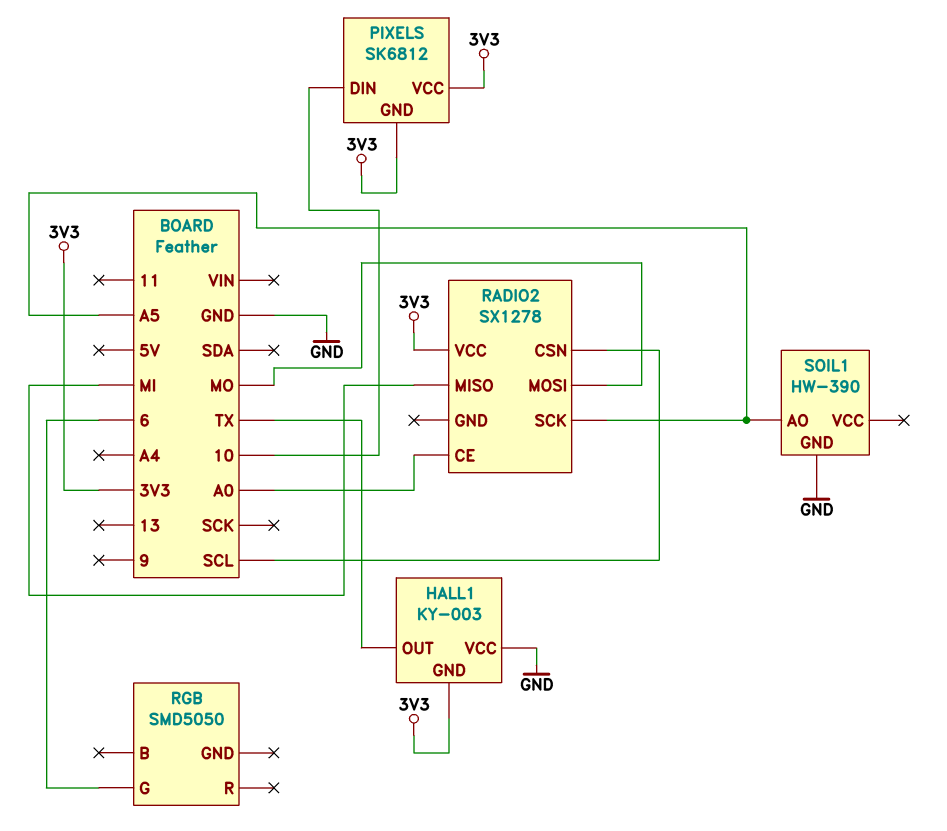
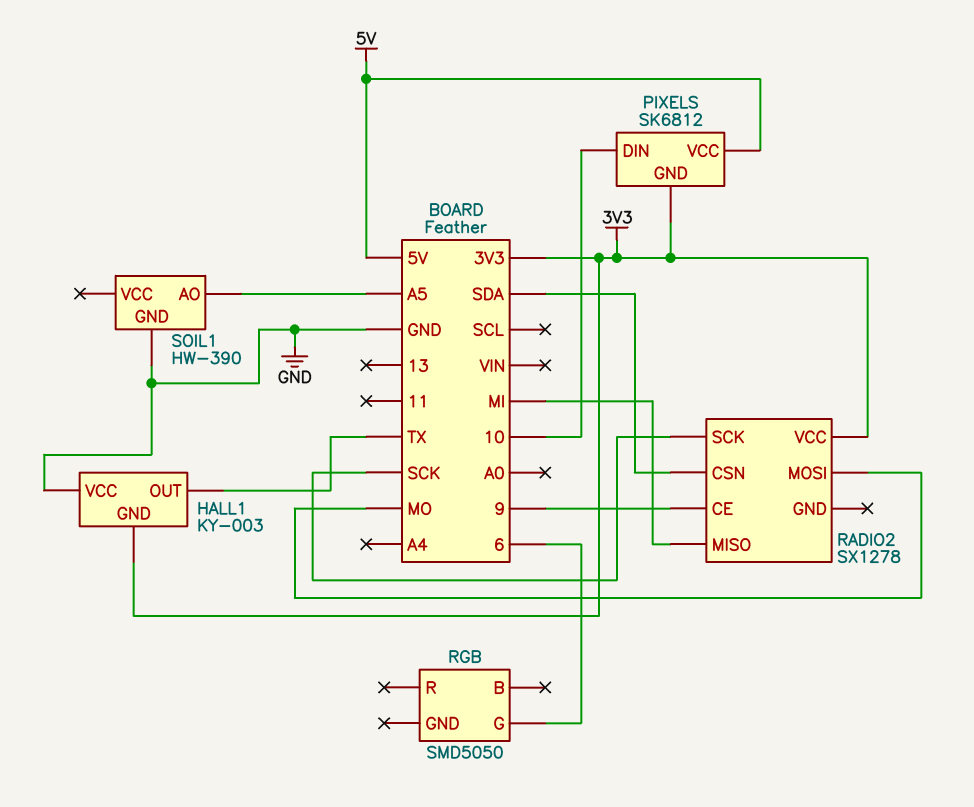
PIXELS pin VCC: 3V3 -> 5V
RADIO2 pin CE: A0 -> 9
RADIO2 pin CSN: SCL -> SDA
RADIO2 pin SCK: A5 -> SCK

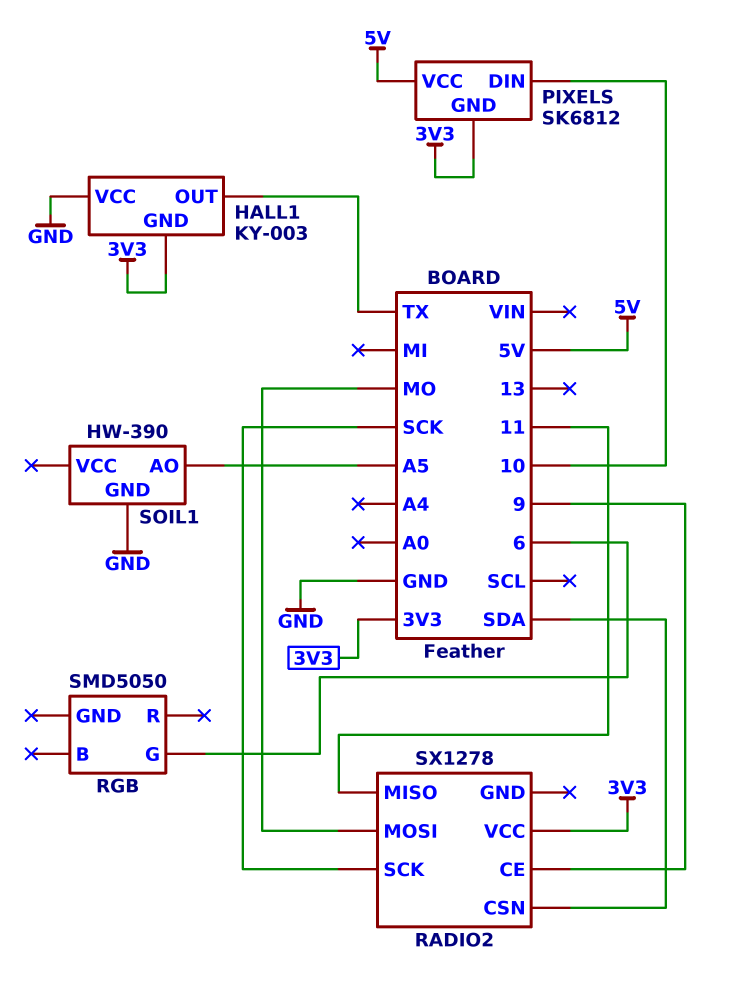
RADIO2 pin MISO: MI -> 11

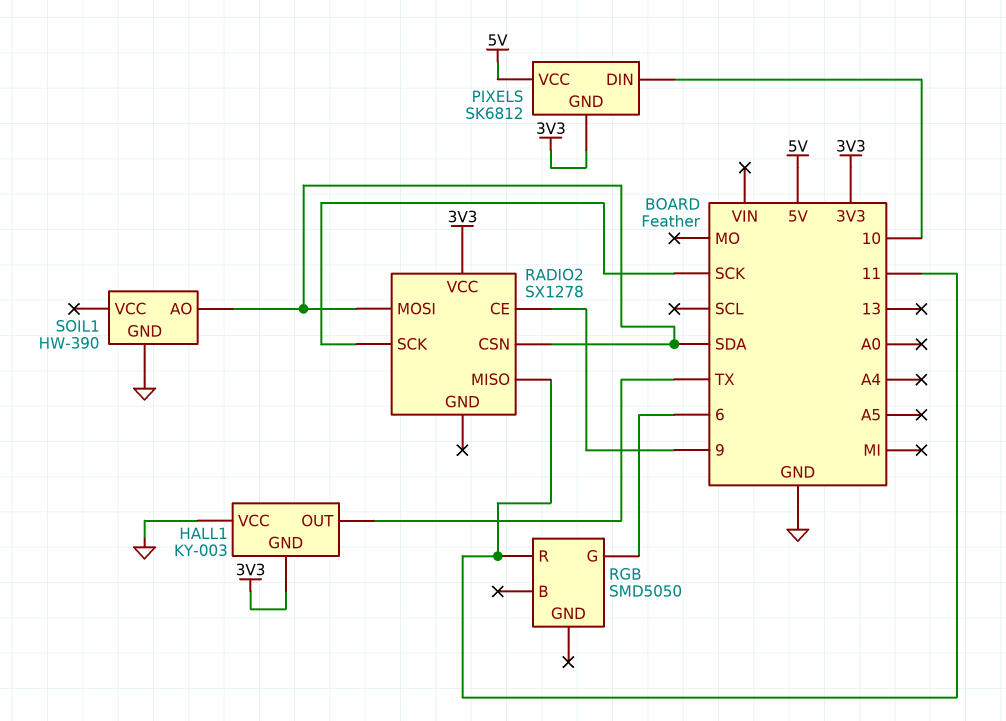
RADIO2 pin MOSI: MO -> SDA
RGB pin R: none -> 11
SOIL1 pin AO: A5 -> SDA

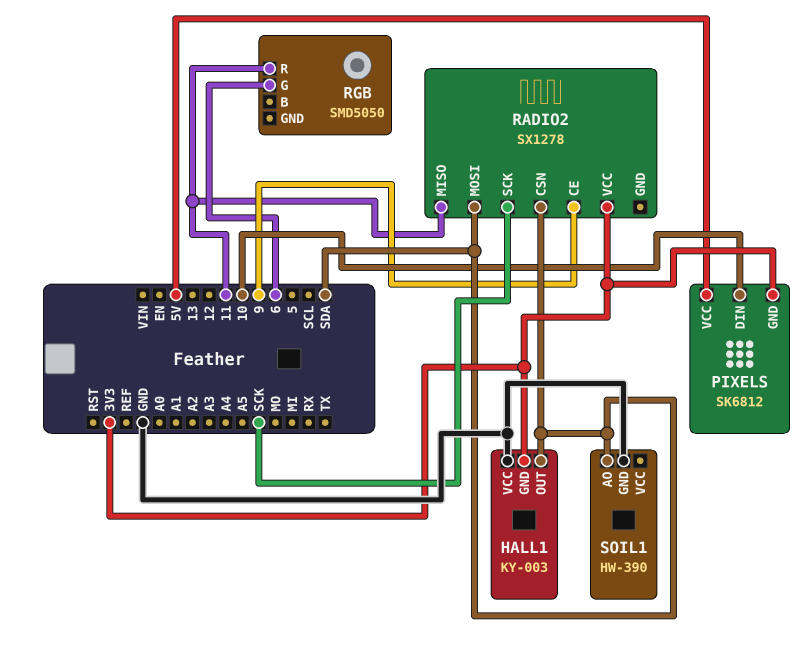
HALL1 pin OUT: TX -> SDA

